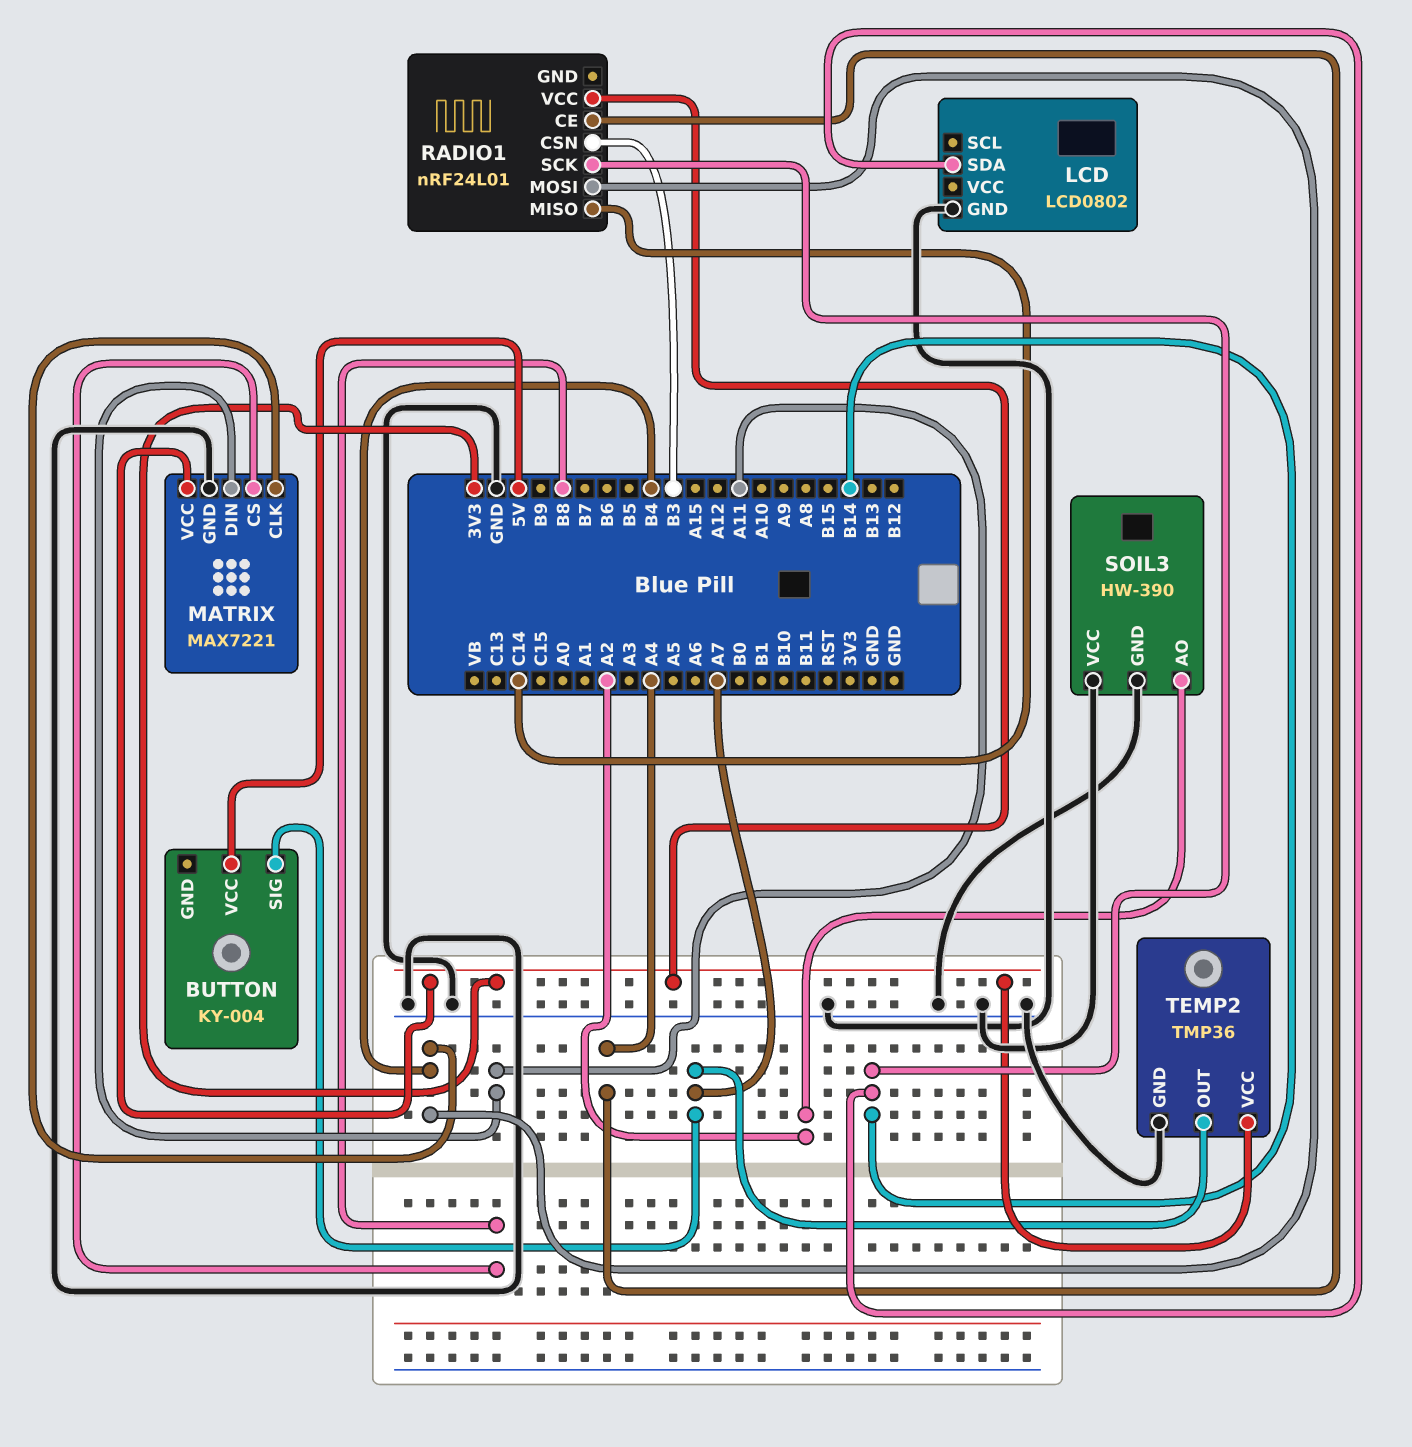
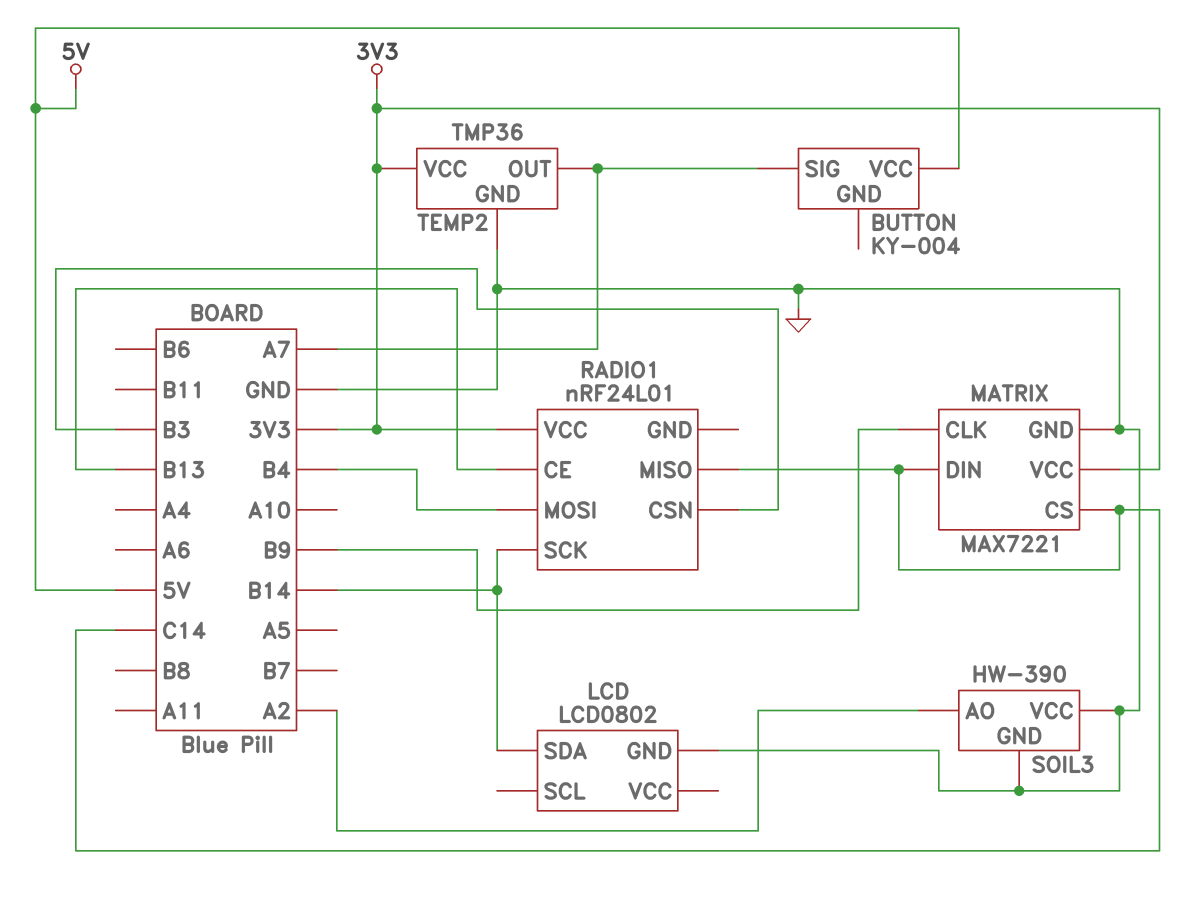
MATRIX pin CLK: B4 -> B9
MATRIX pin CS: B8 -> C14
MATRIX pin DIN: A11 -> C14
RADIO1 pin CE: A4 -> B13

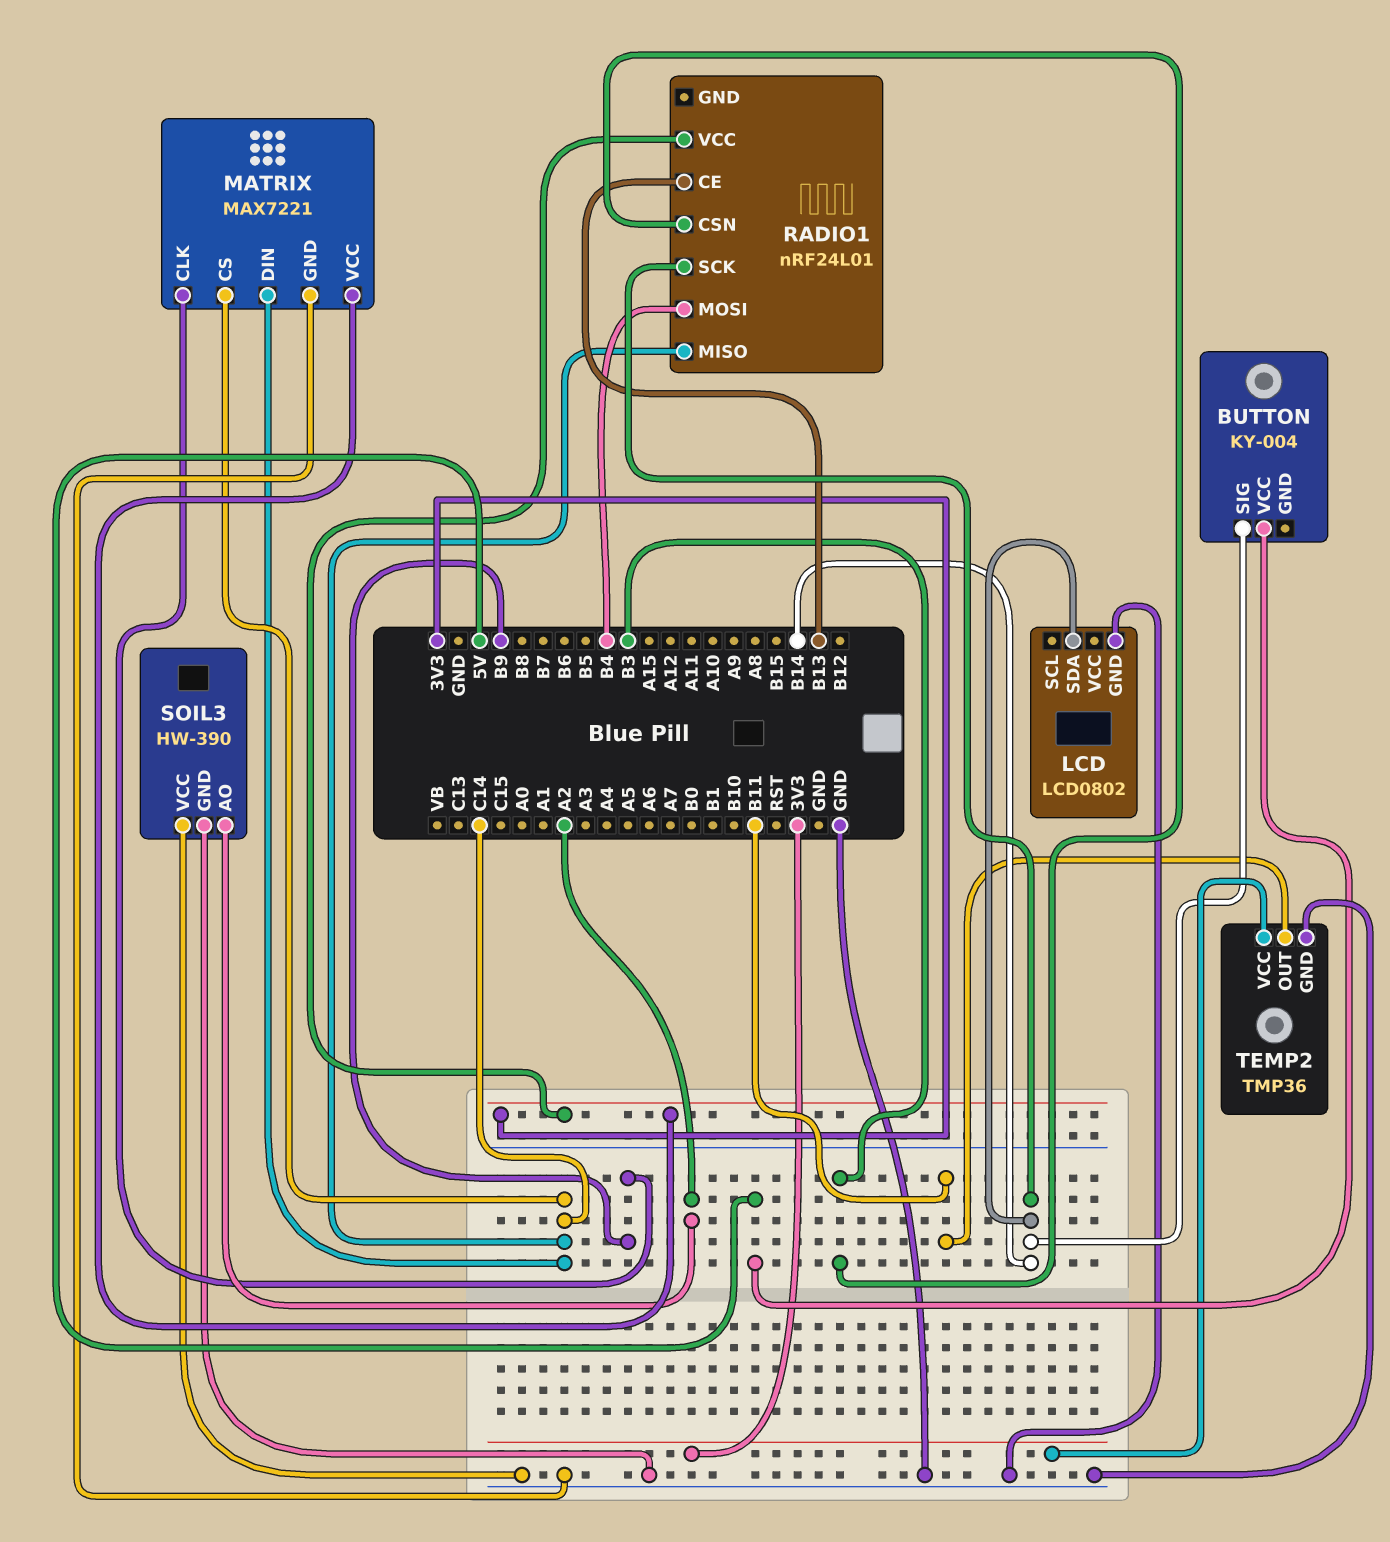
BUTTON pin SIG: A7 -> B14
TEMP2 pin OUT: A7 -> B11

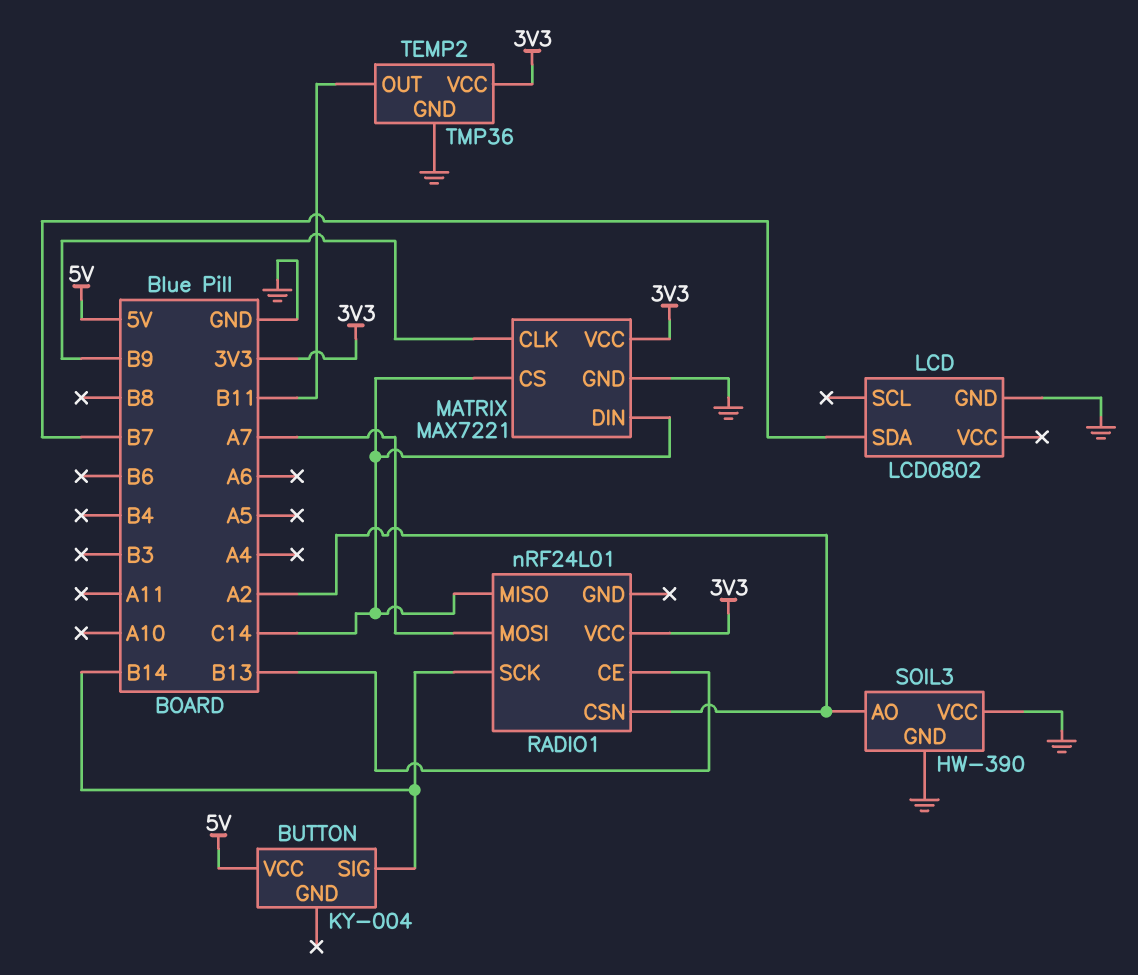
LCD pin SDA: B14 -> B7
RADIO1 pin CSN: B3 -> A2
RADIO1 pin MOSI: B4 -> A7

